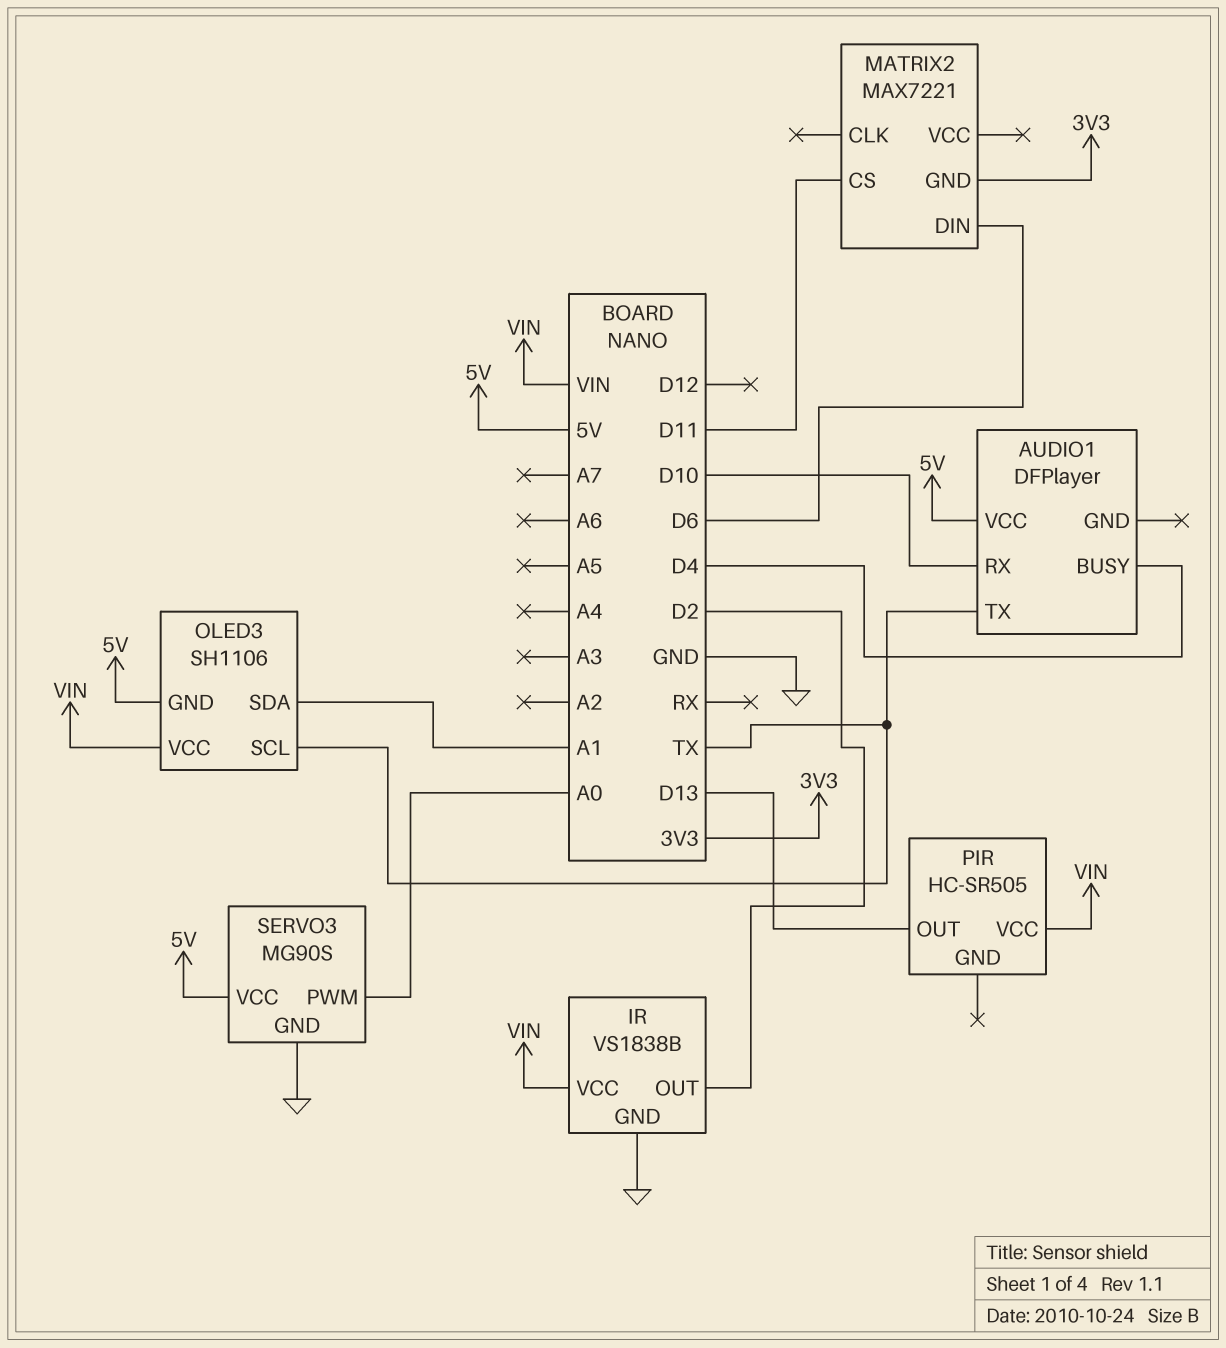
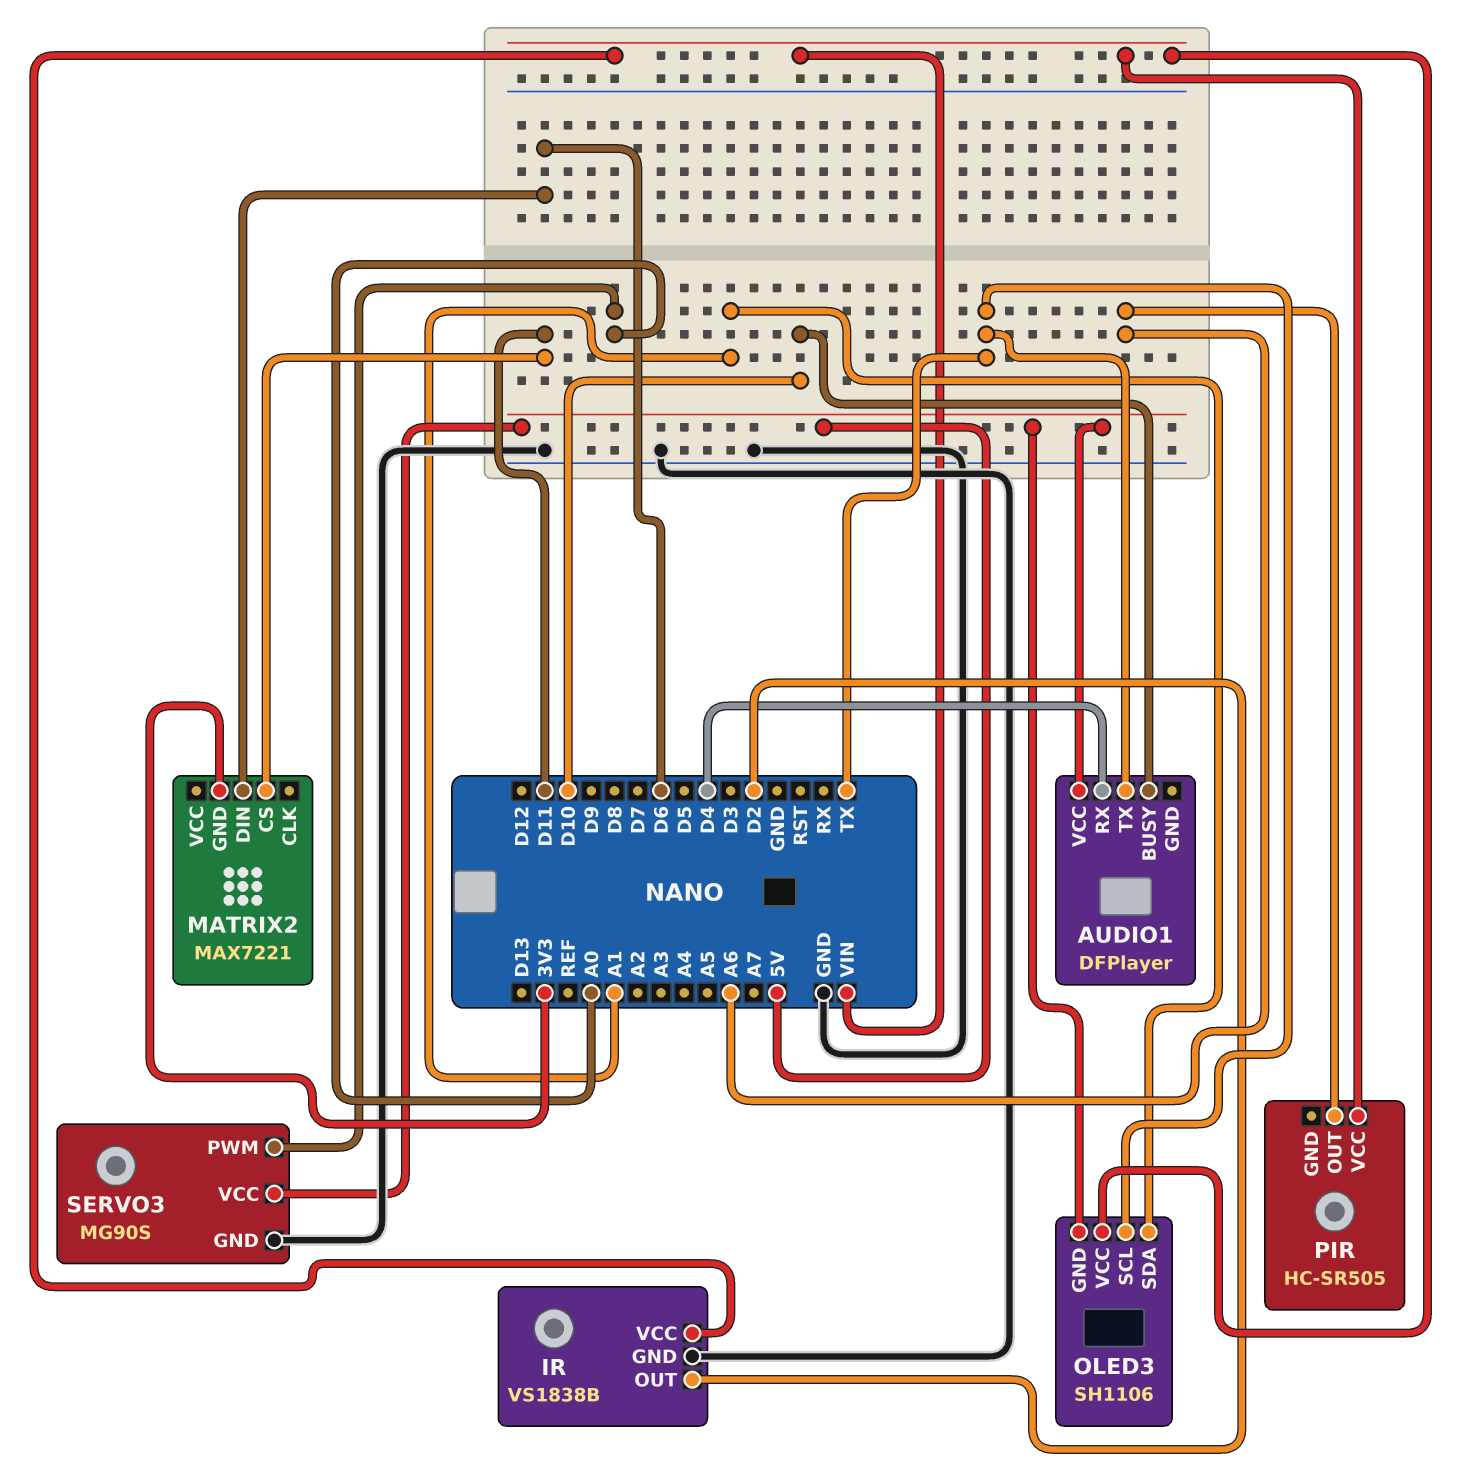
AUDIO1 pin BUSY: D4 -> D10
AUDIO1 pin RX: D10 -> D4
PIR pin OUT: D13 -> A6

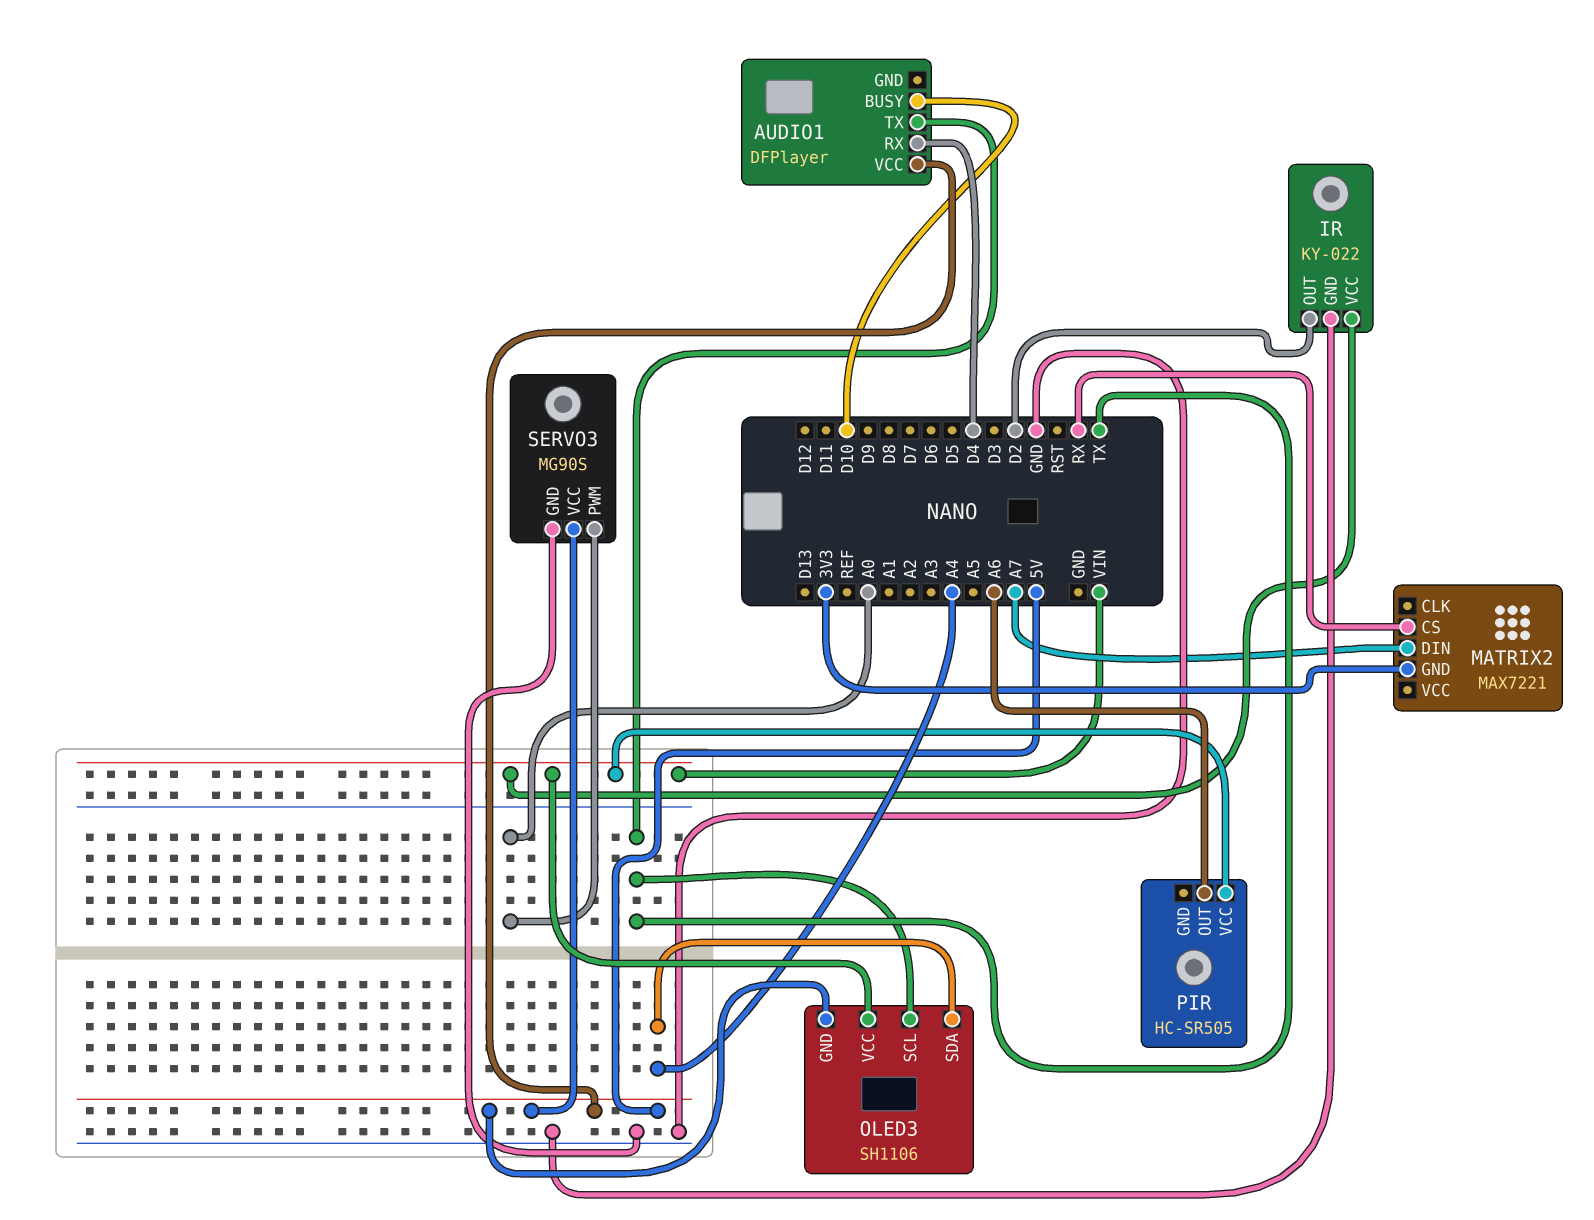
IR: VS1838B -> KY-022
MATRIX2 pin CS: D11 -> RX
MATRIX2 pin DIN: D6 -> A7
OLED3 pin SDA: A1 -> A4

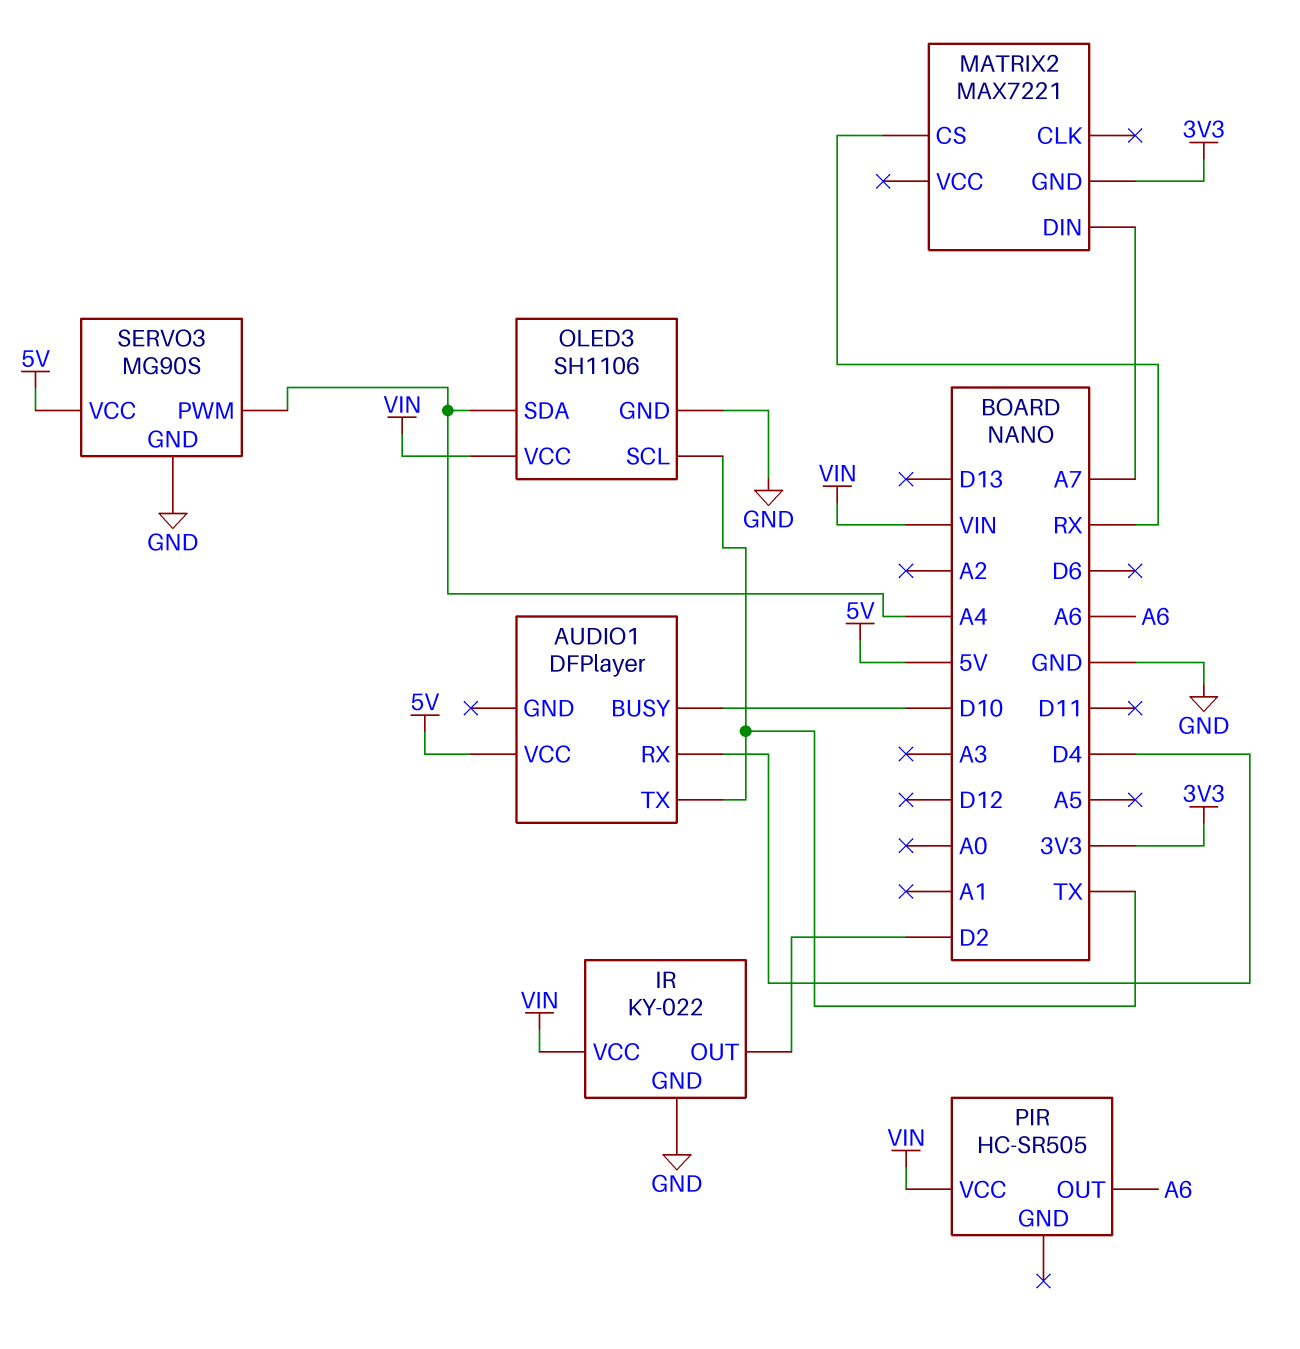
OLED3 pin GND: 5V -> GND
SERVO3 pin PWM: A0 -> A4

